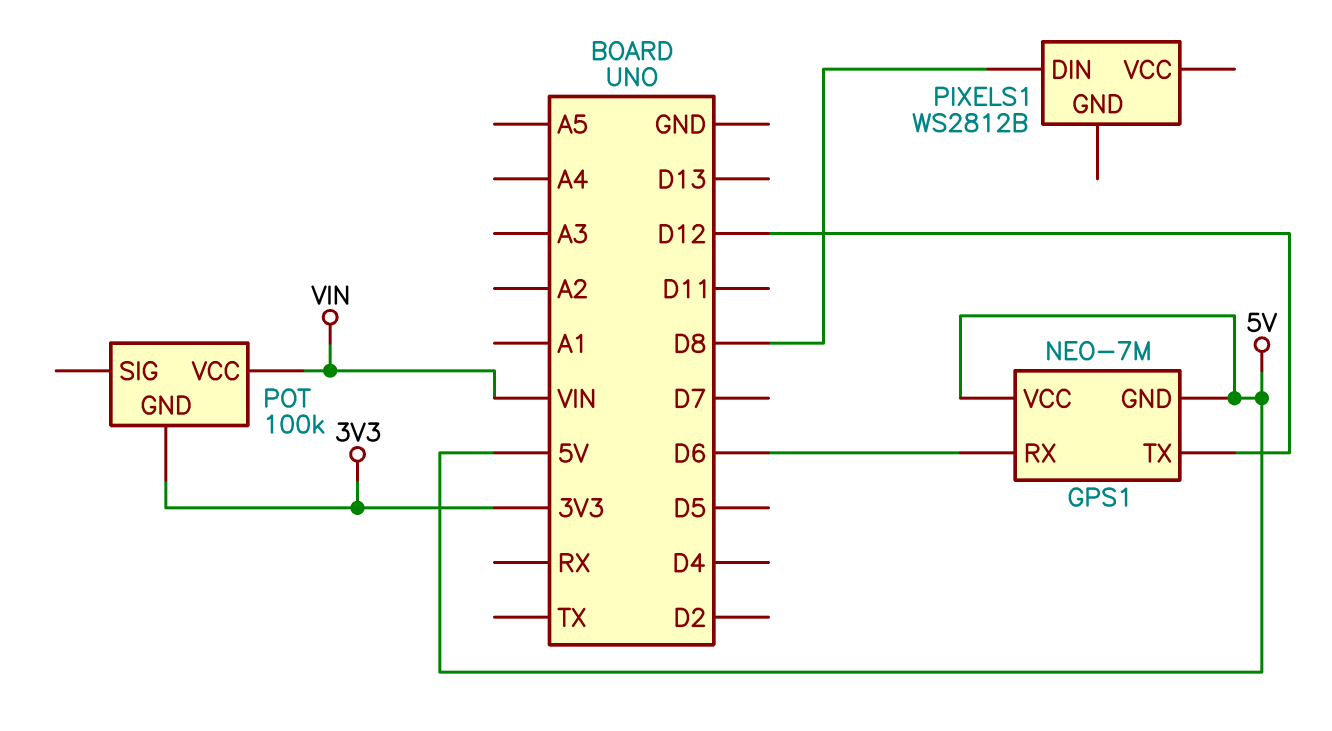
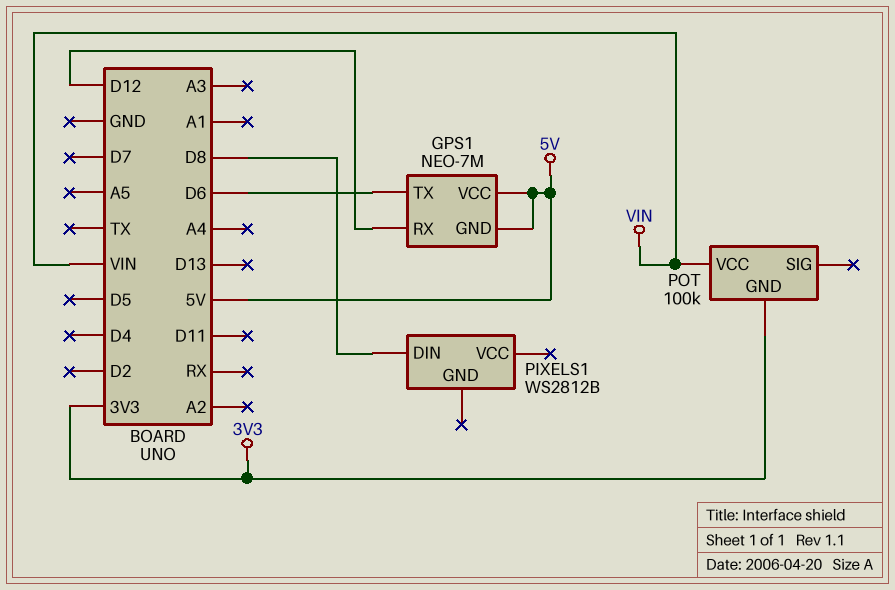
GPS1 pin RX: D6 -> D12
GPS1 pin TX: D12 -> D6

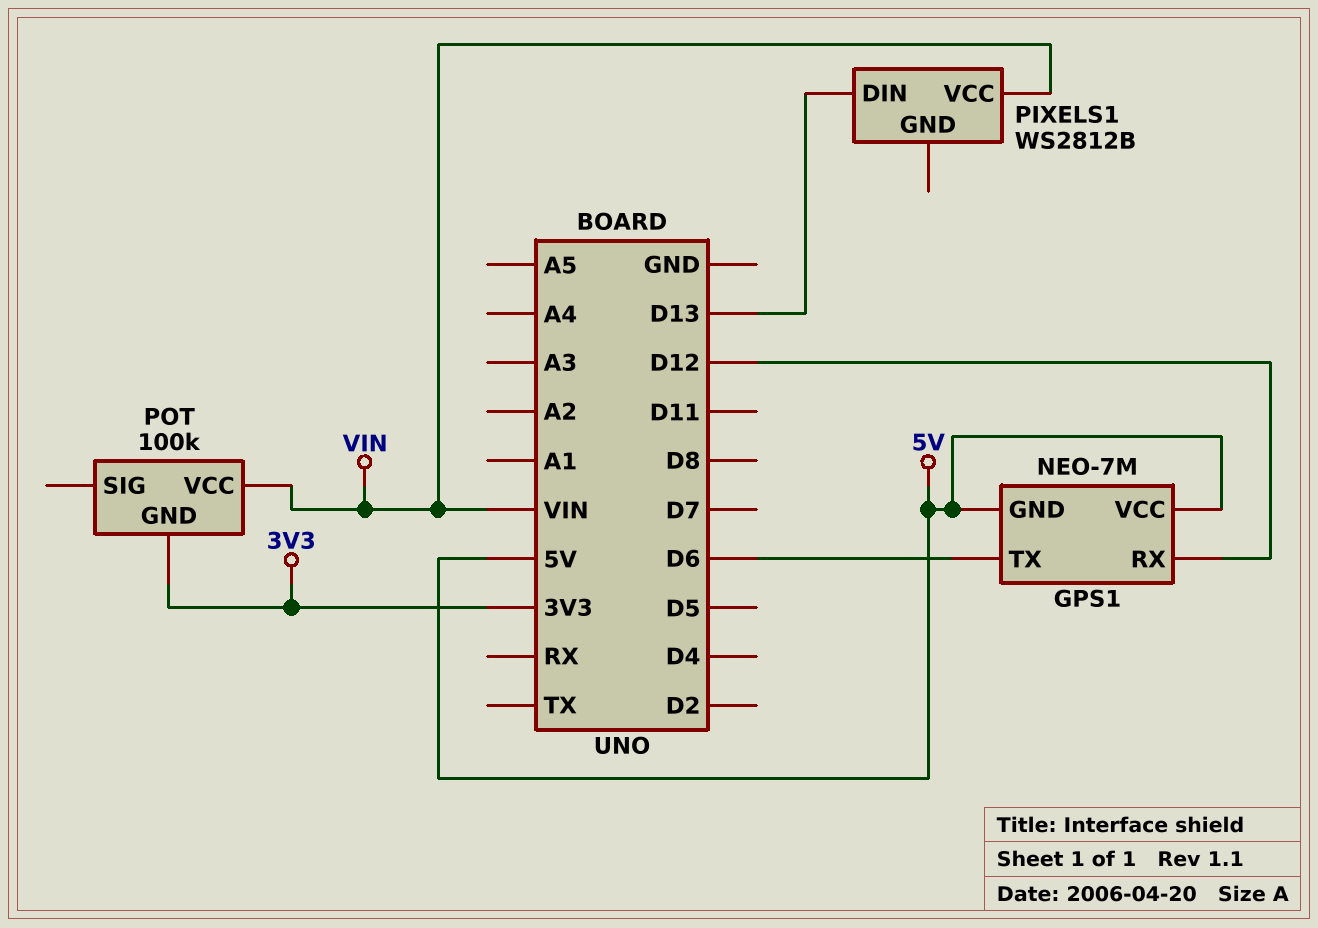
PIXELS1 pin DIN: D8 -> D13
PIXELS1 pin VCC: none -> VIN

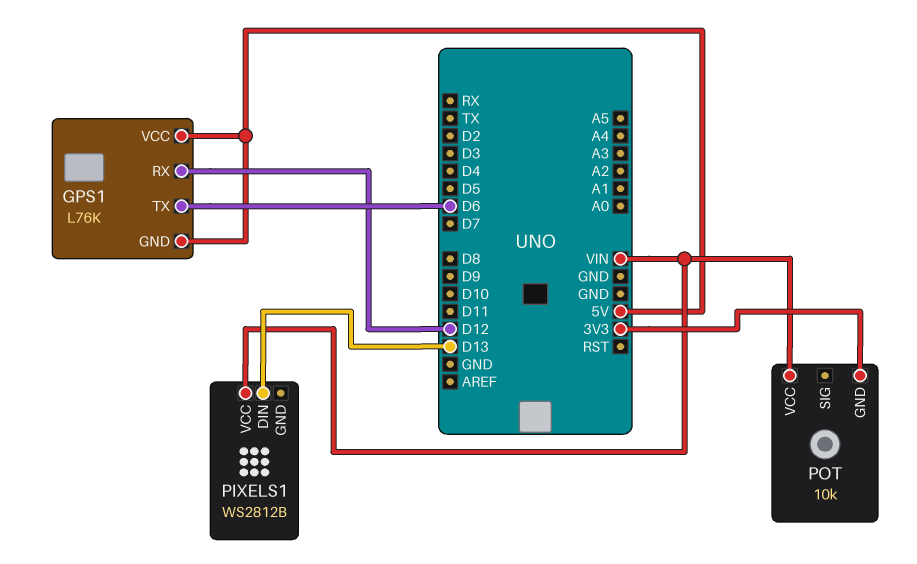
GPS1: NEO-7M -> L76K
POT: 100k -> 10k

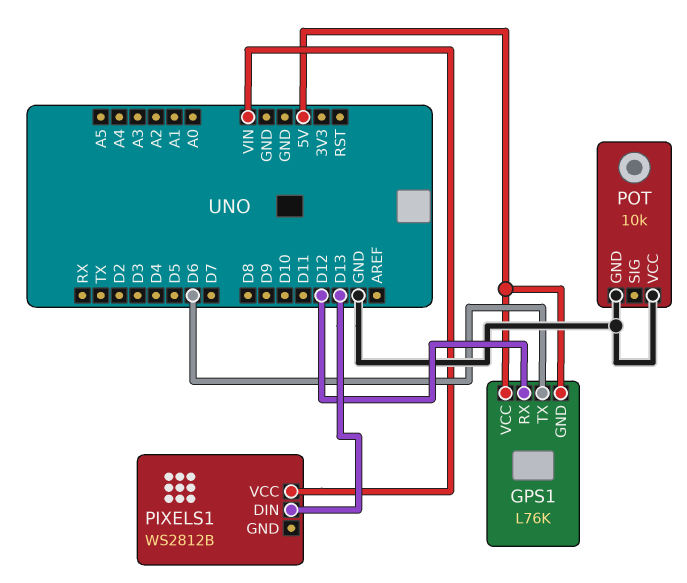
POT pin GND: 3V3 -> GND
POT pin VCC: VIN -> GND

